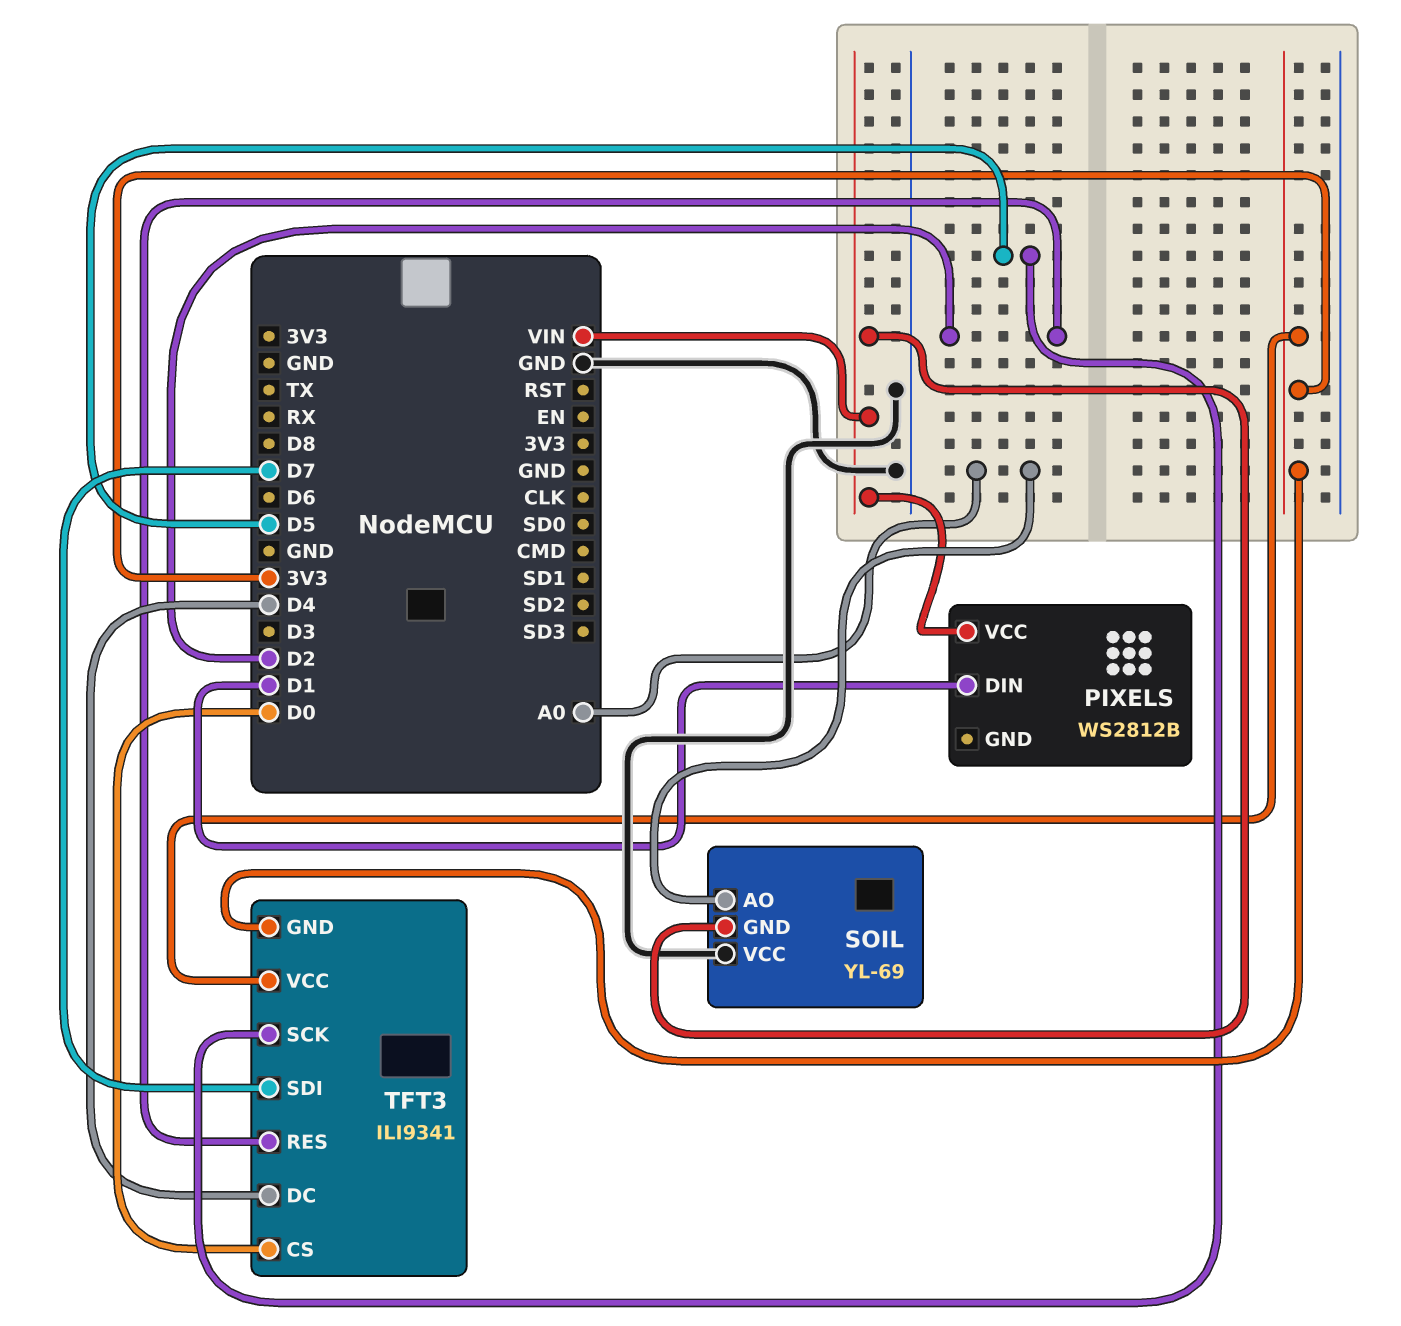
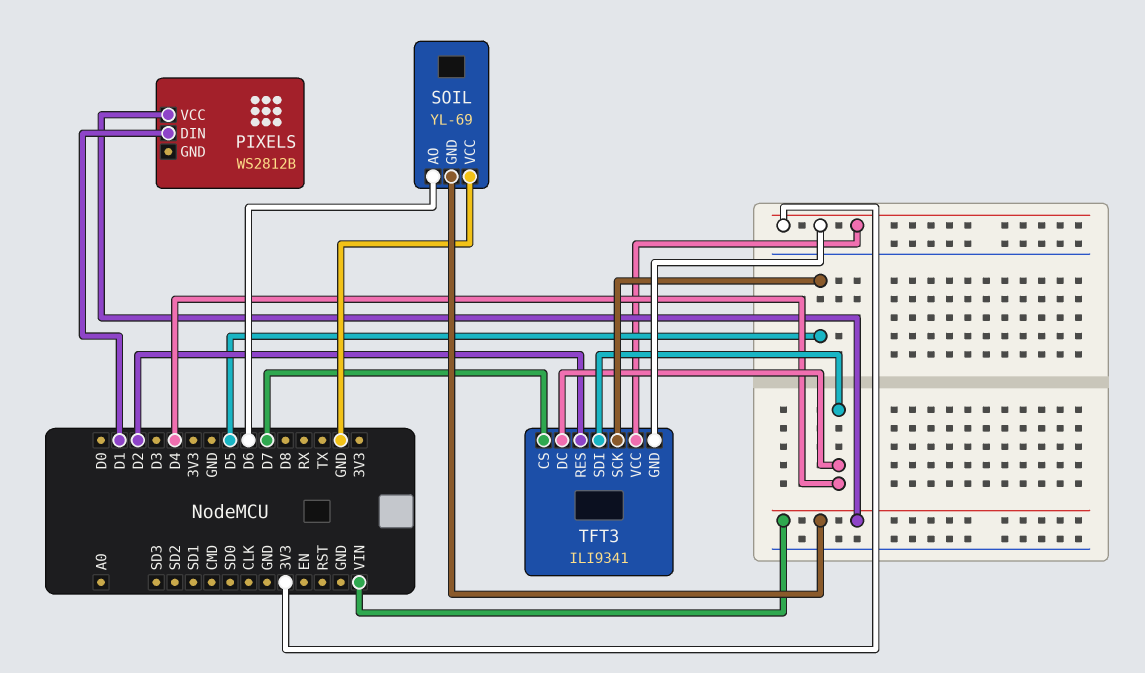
SOIL pin AO: A0 -> D6
TFT3 pin CS: D0 -> D7
TFT3 pin SDI: D7 -> D4

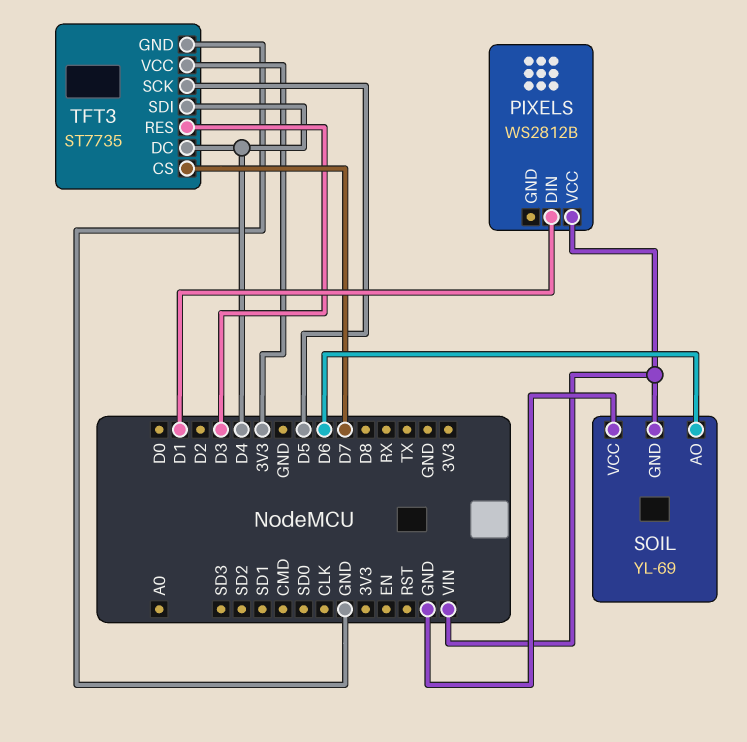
TFT3: ILI9341 -> ST7735
TFT3 pin GND: 3V3 -> GND
TFT3 pin RES: D2 -> D3

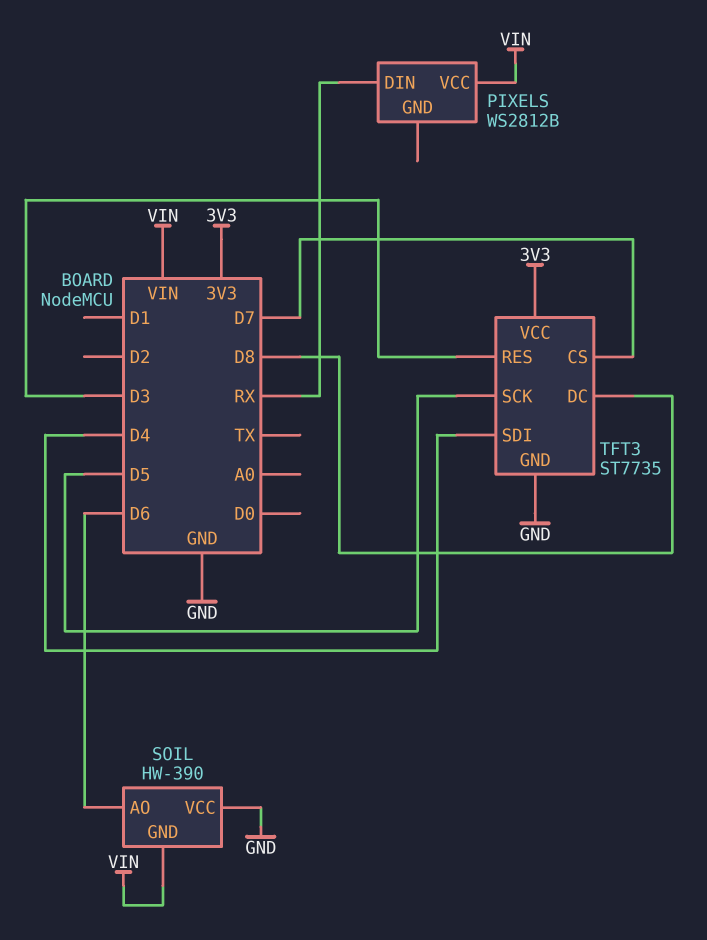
PIXELS pin DIN: D1 -> RX
SOIL: YL-69 -> HW-390
TFT3 pin DC: D4 -> D8

